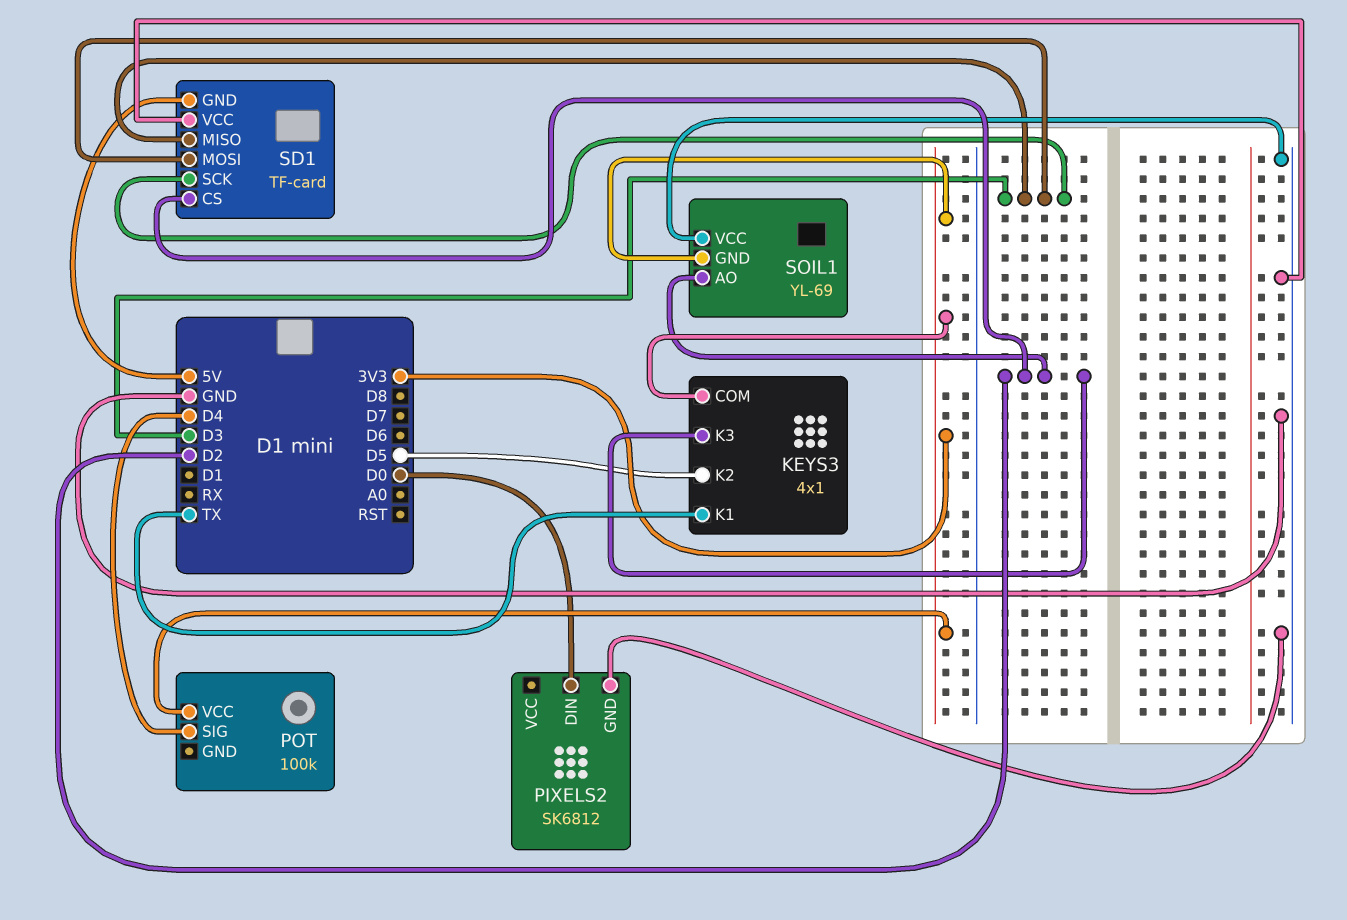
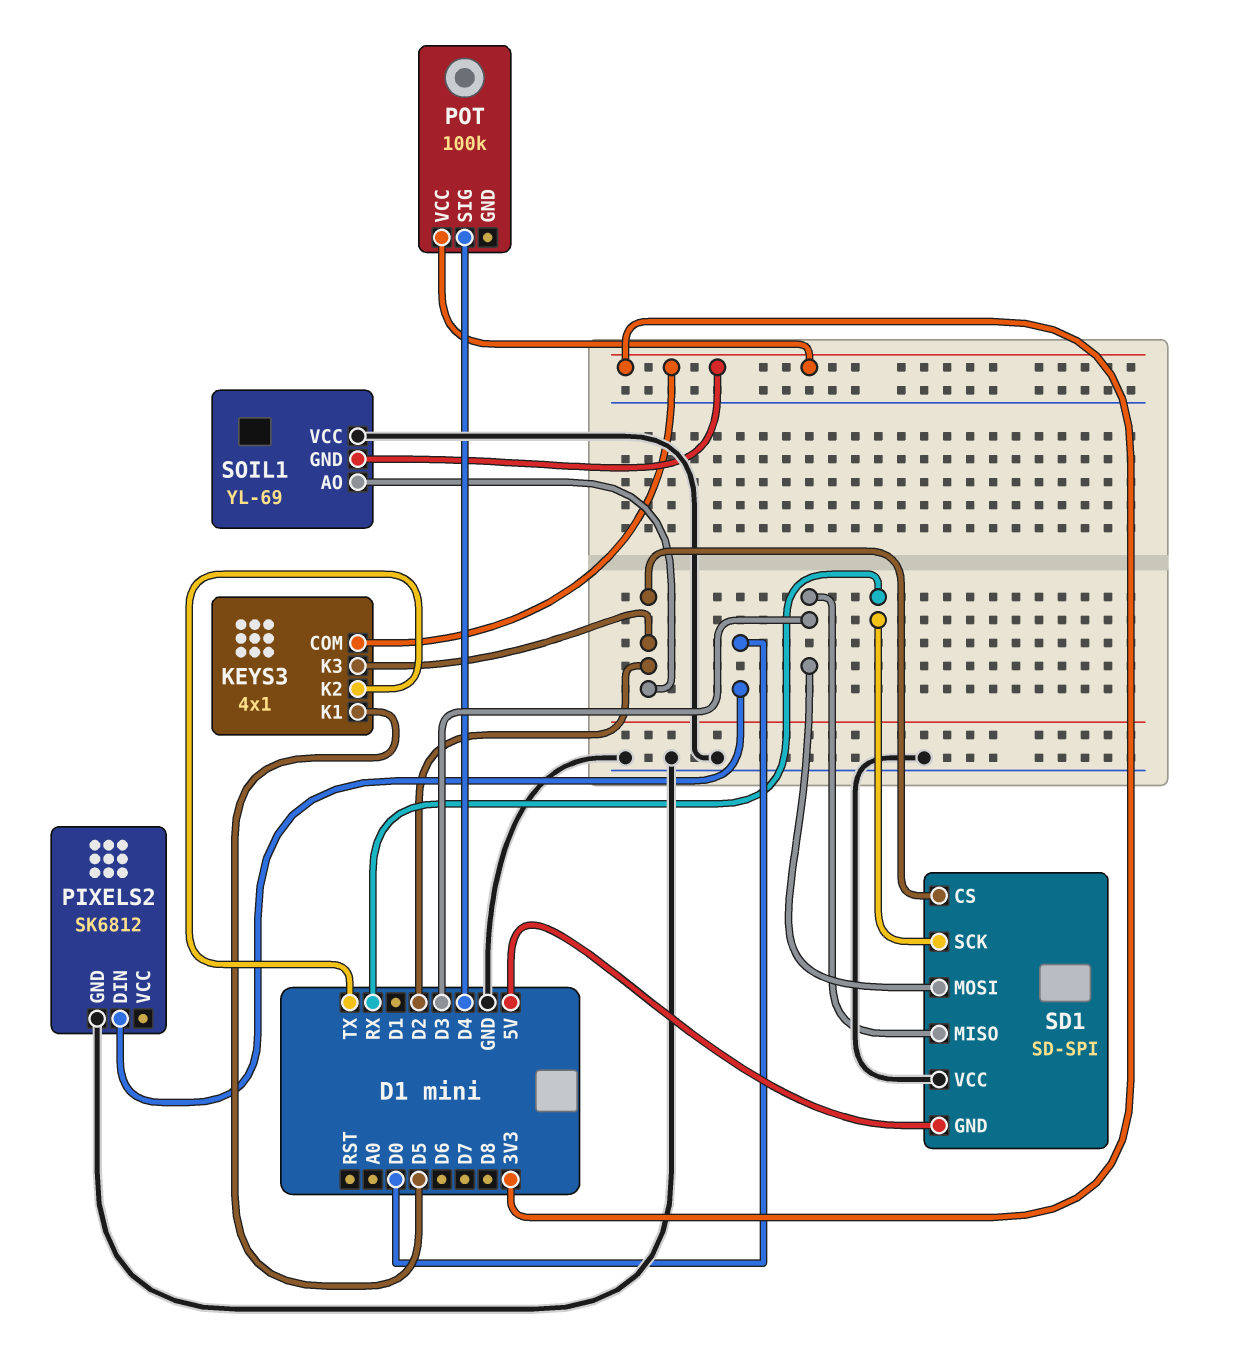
KEYS3 pin K1: TX -> D5
KEYS3 pin K2: D5 -> TX
SD1: TF-card -> SD-SPI
SD1 pin SCK: D3 -> RX

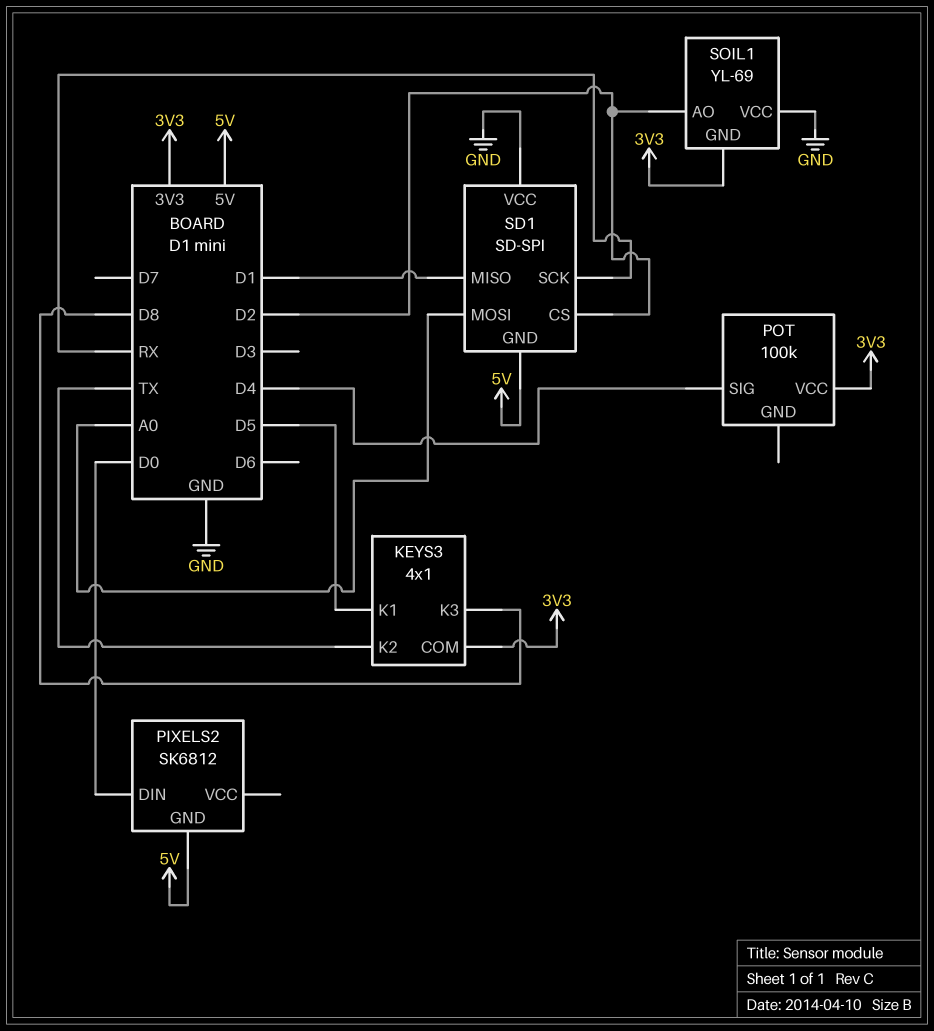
KEYS3 pin K3: D2 -> D8
PIXELS2 pin GND: GND -> 5V
SD1 pin MISO: D3 -> D1
SD1 pin MOSI: D3 -> A0

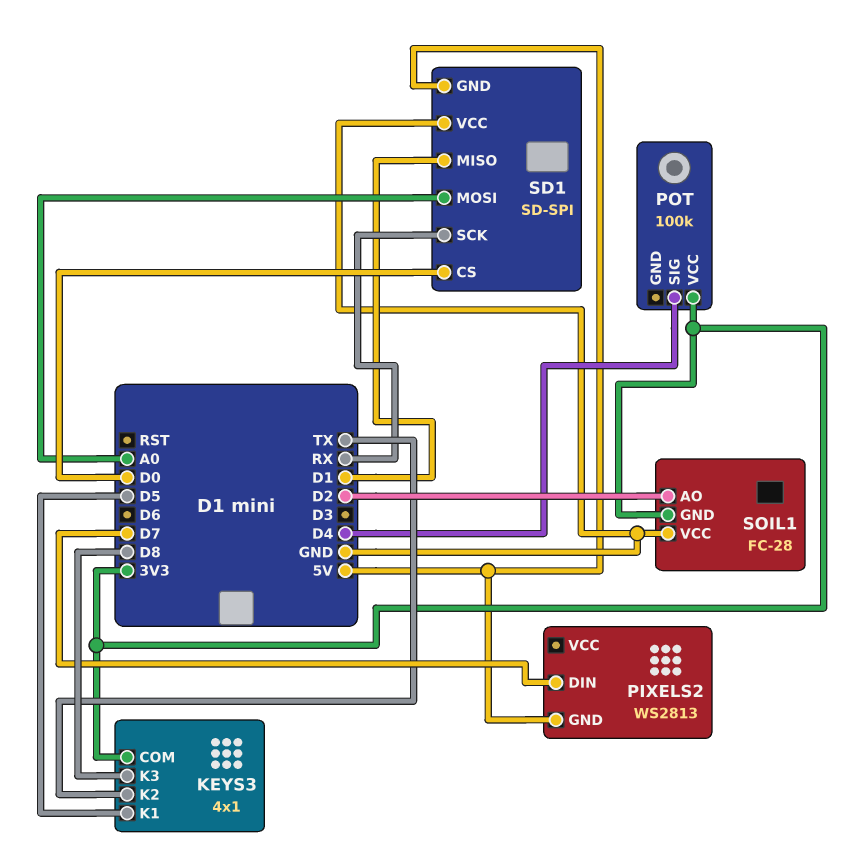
PIXELS2: SK6812 -> WS2813
PIXELS2 pin DIN: D0 -> D7
SD1 pin CS: D2 -> D0
SOIL1: YL-69 -> FC-28

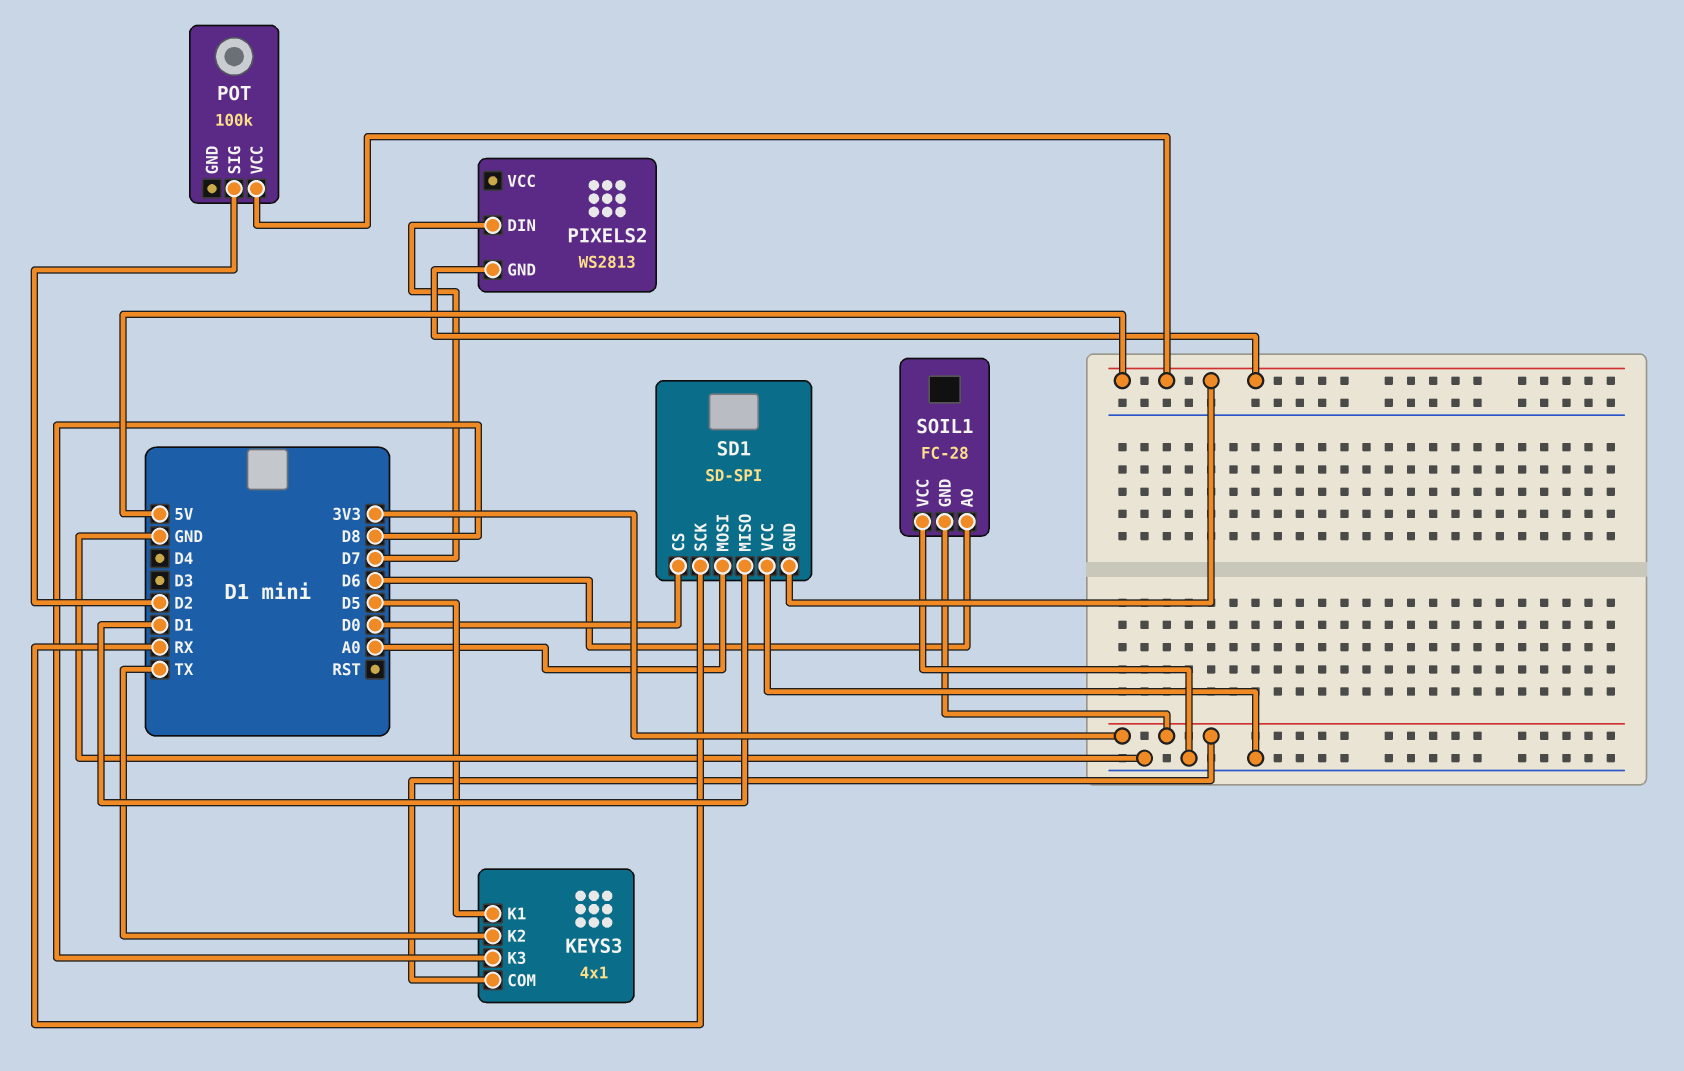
POT pin SIG: D4 -> D2
POT pin VCC: 3V3 -> 5V
SOIL1 pin AO: D2 -> D6

